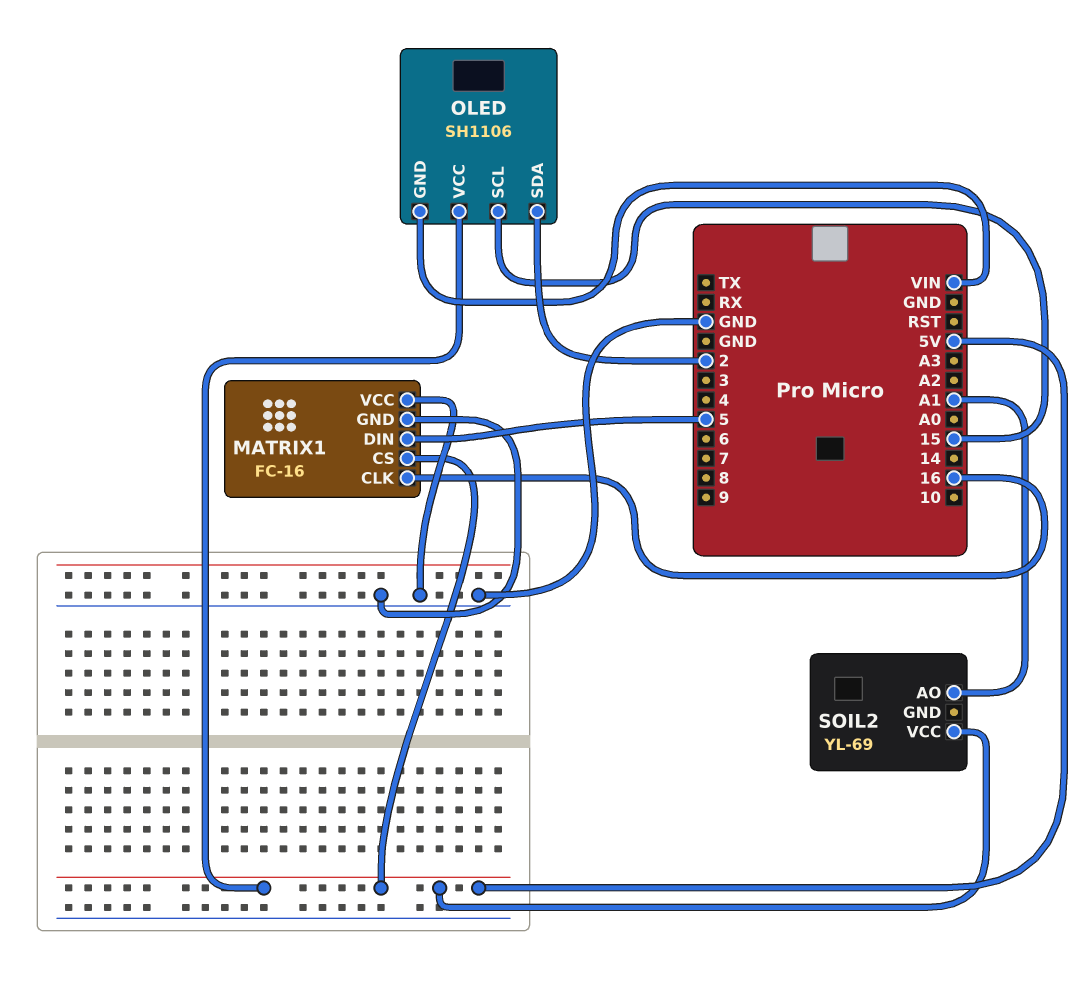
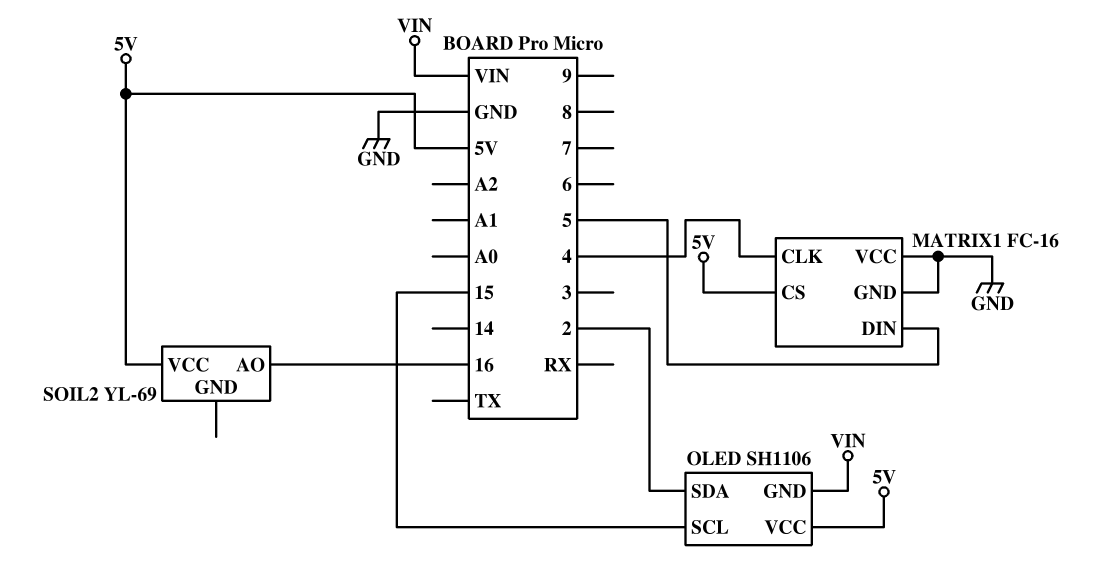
MATRIX1 pin CLK: 16 -> 4
SOIL2 pin AO: A1 -> 16

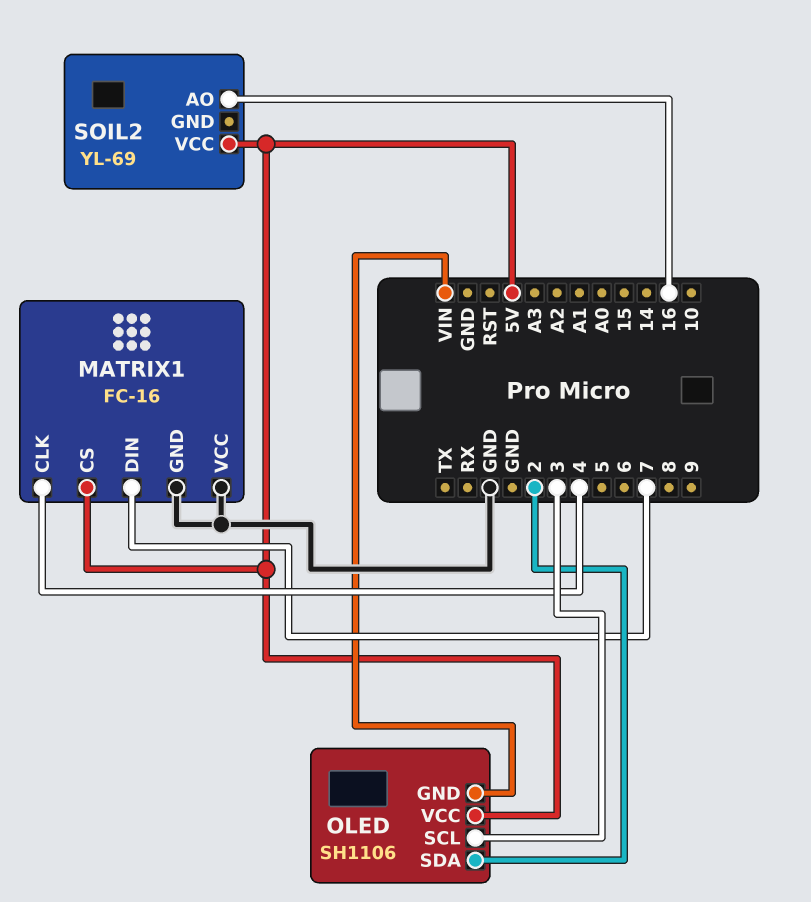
MATRIX1 pin DIN: 5 -> 7
OLED pin SCL: 15 -> 3

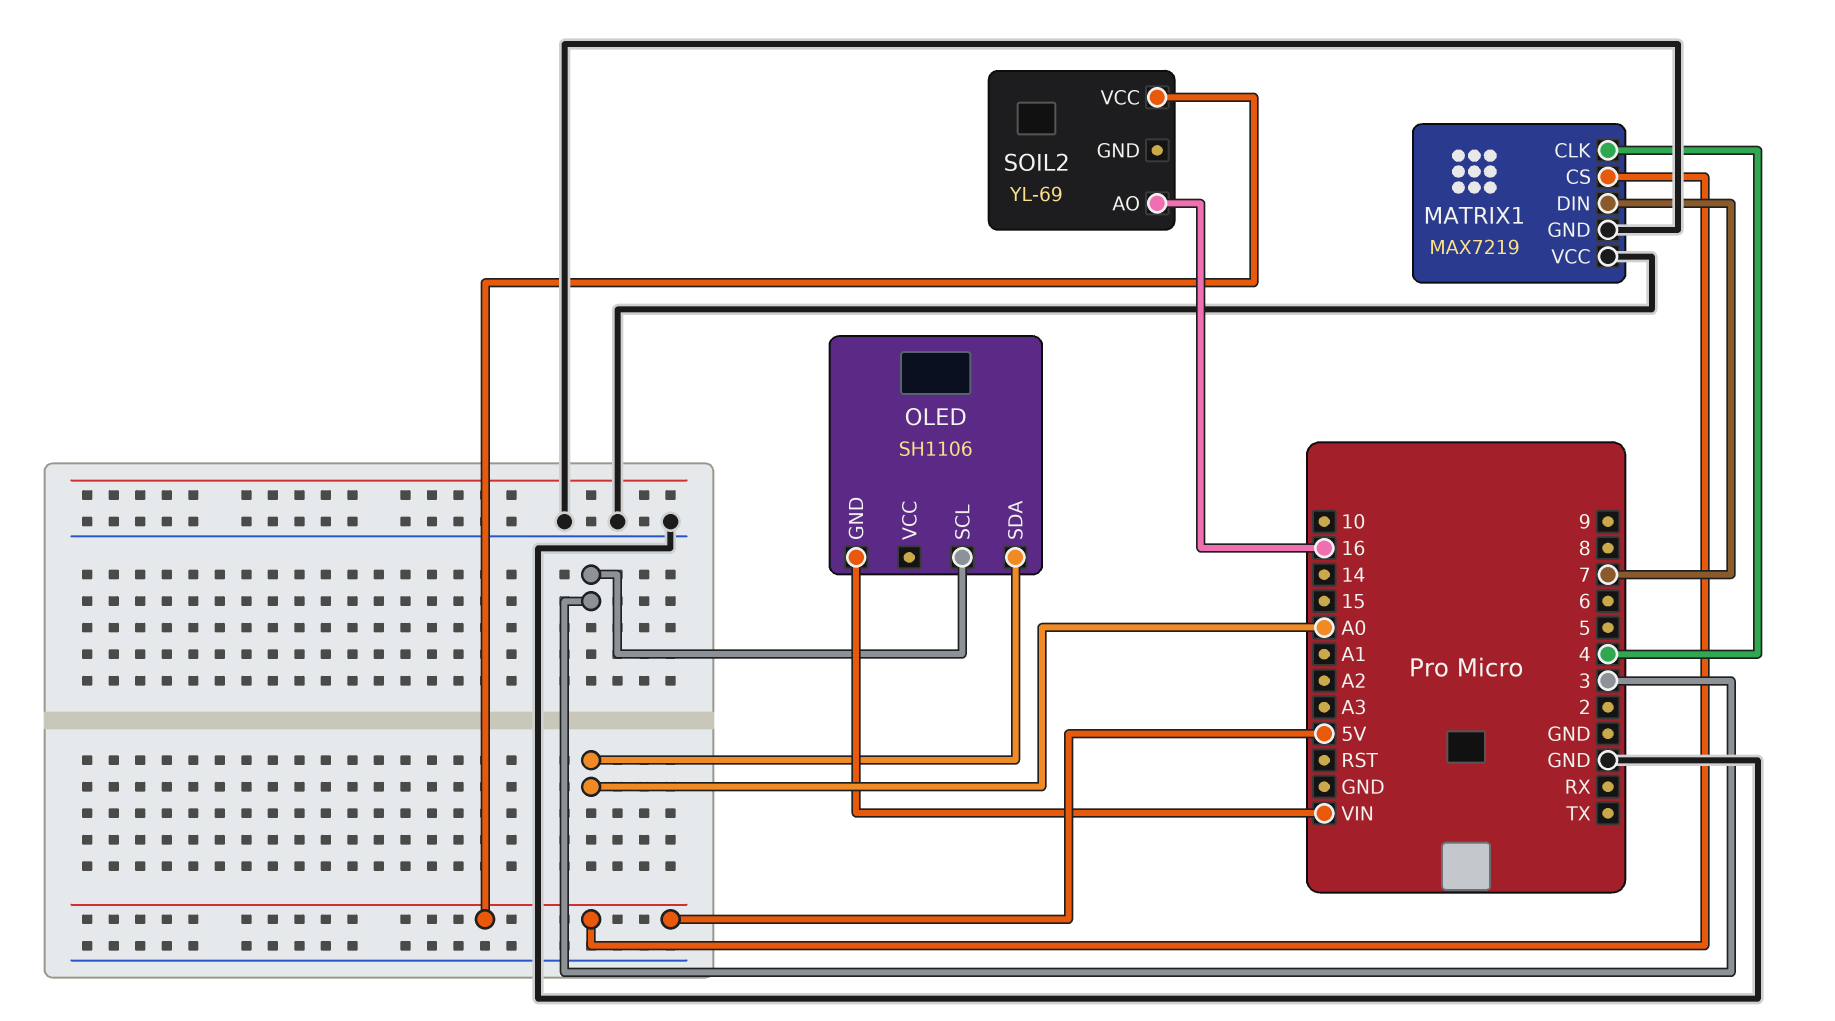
MATRIX1: FC-16 -> MAX7219
OLED pin SDA: 2 -> A0
OLED pin VCC: 5V -> none

